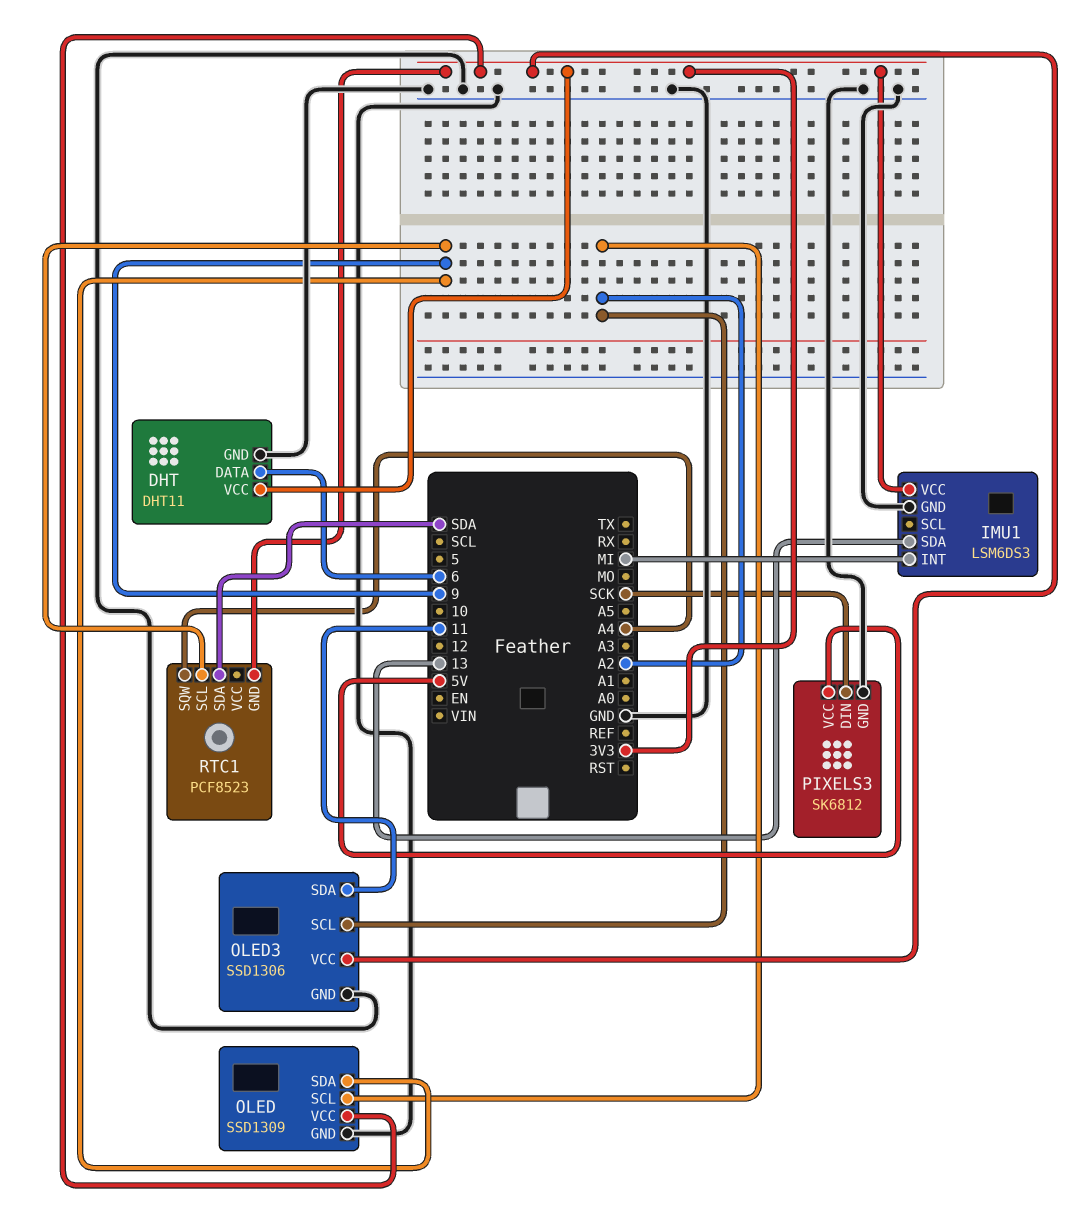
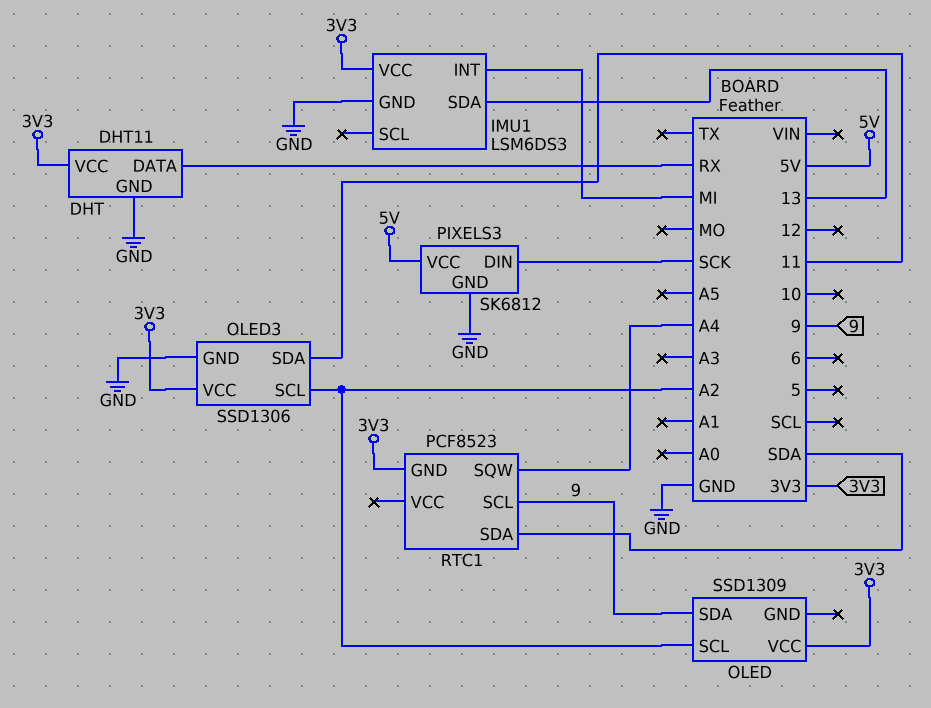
DHT pin DATA: 6 -> RX
OLED pin GND: GND -> none

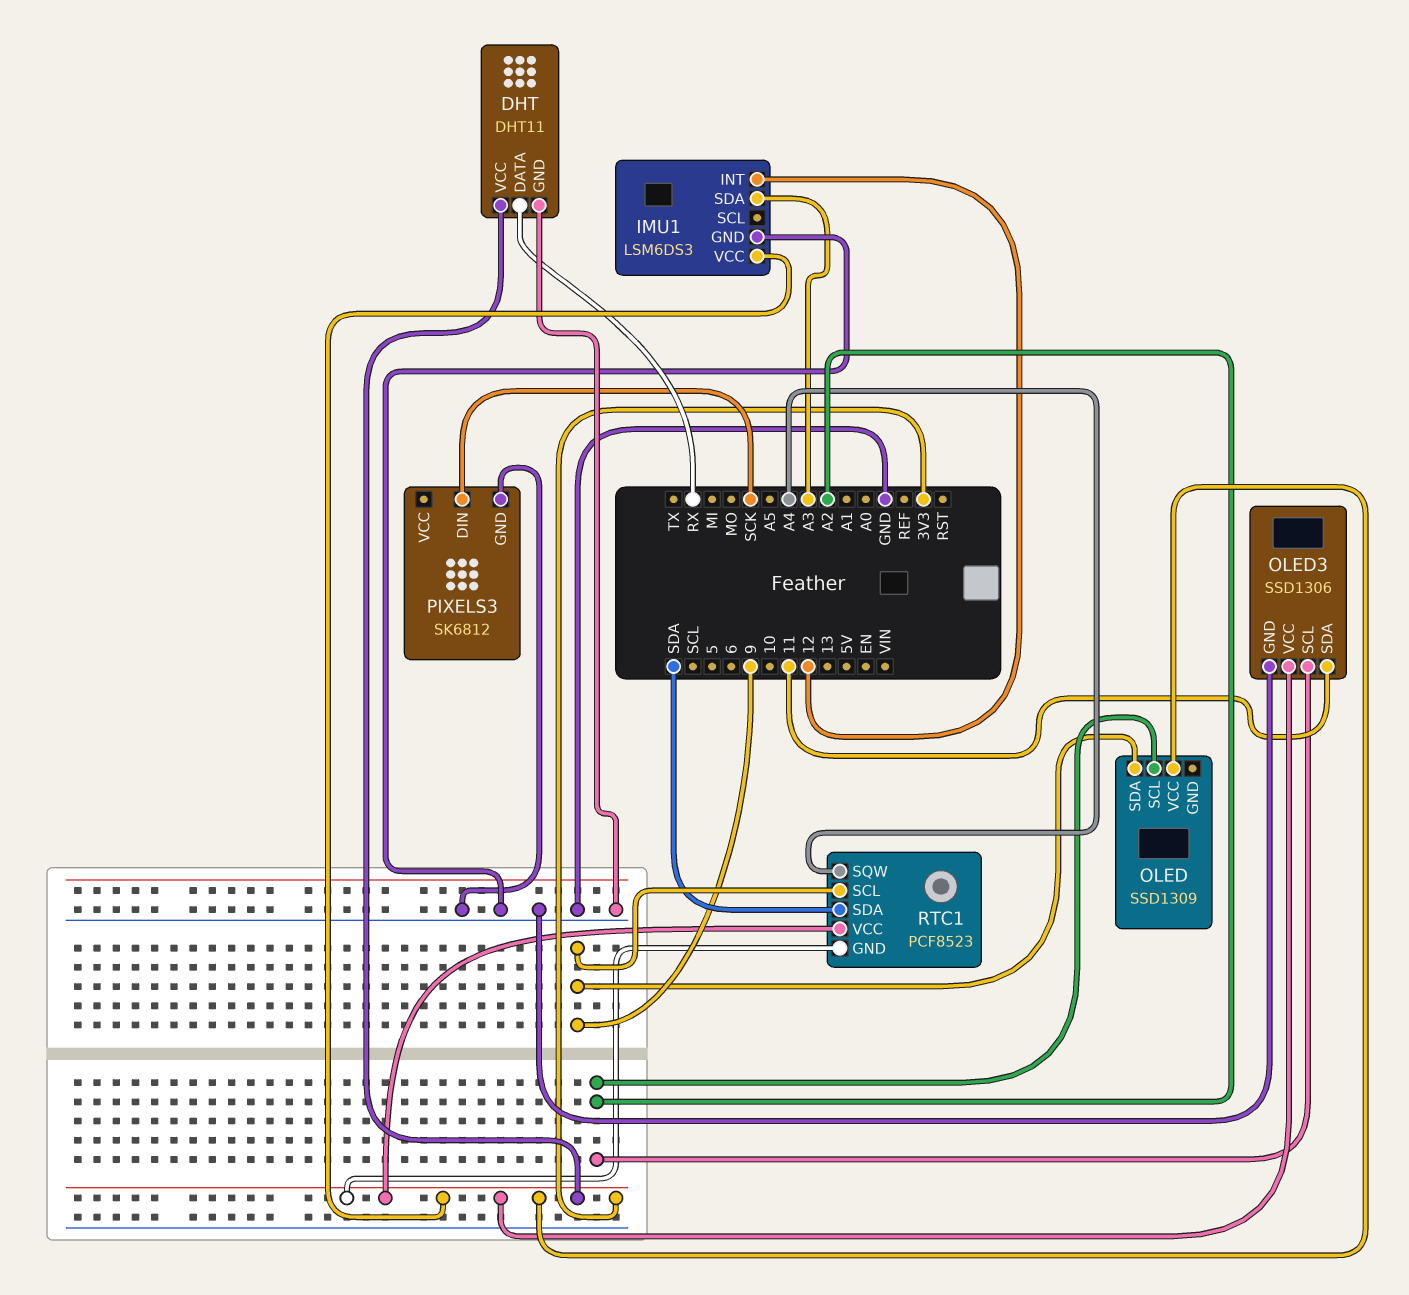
IMU1 pin INT: MI -> 12
IMU1 pin SDA: 13 -> A3
PIXELS3 pin VCC: 5V -> none
RTC1 pin VCC: none -> 3V3

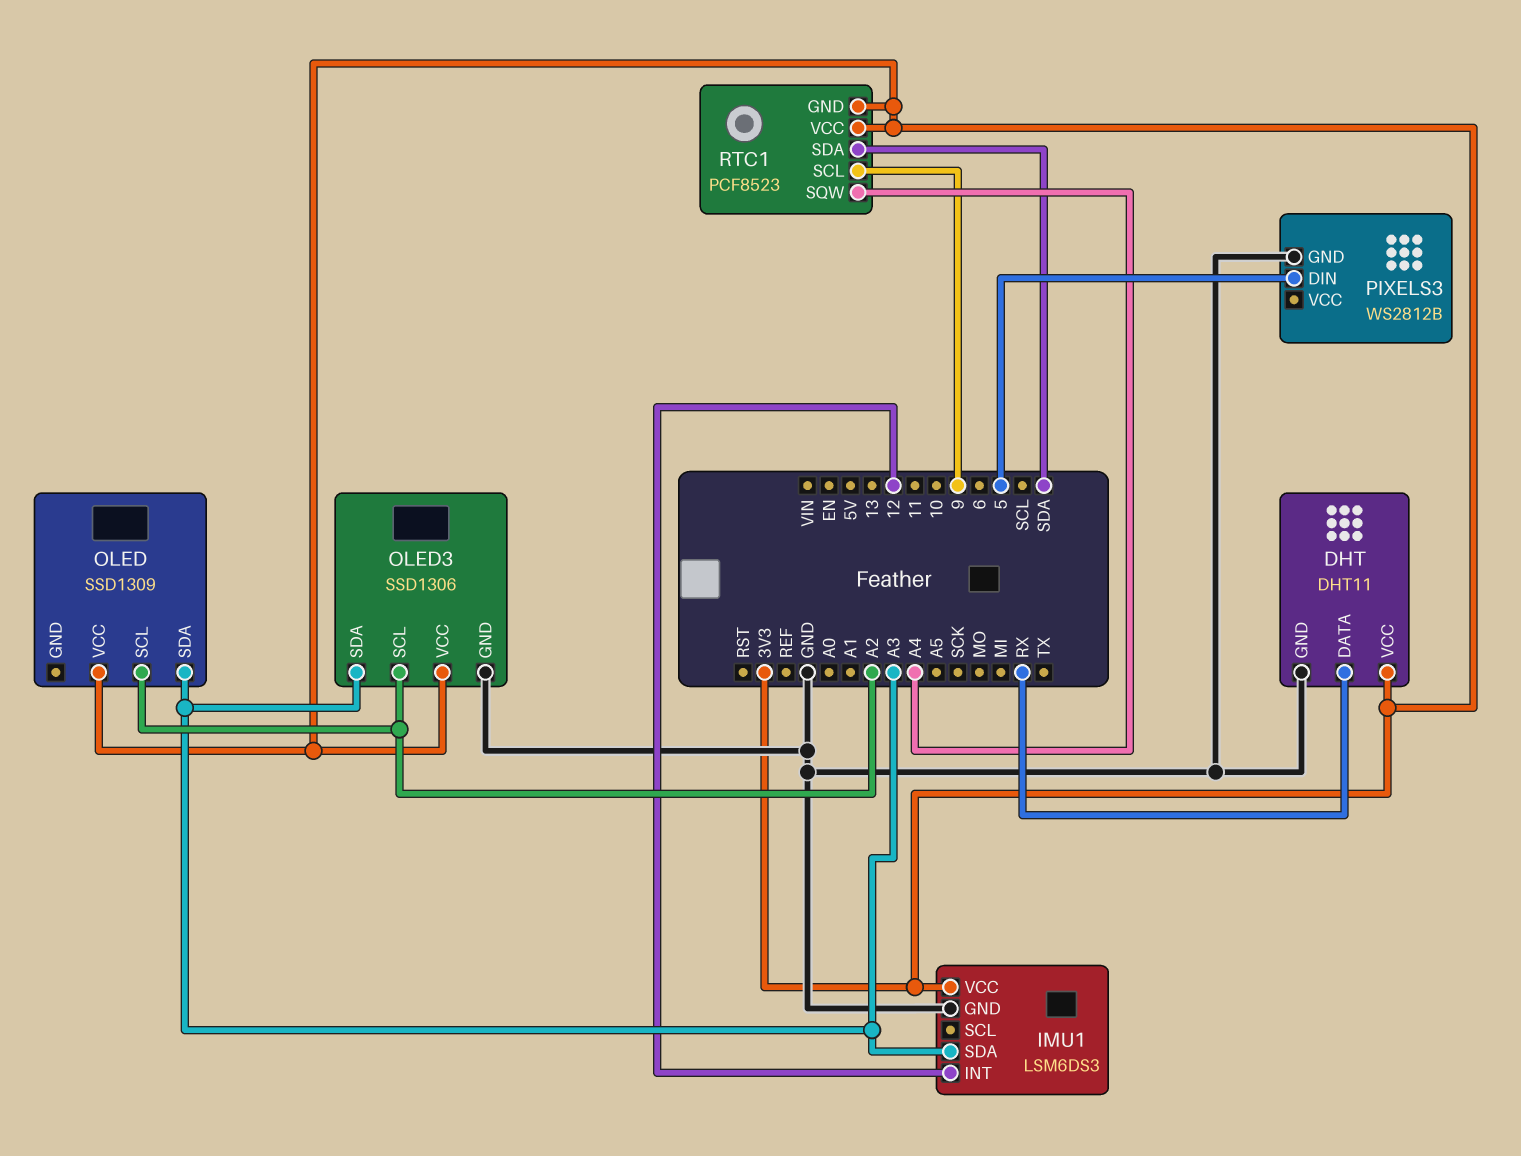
OLED pin SDA: 9 -> A3
OLED3 pin SDA: 11 -> A3
PIXELS3: SK6812 -> WS2812B
PIXELS3 pin DIN: SCK -> 5

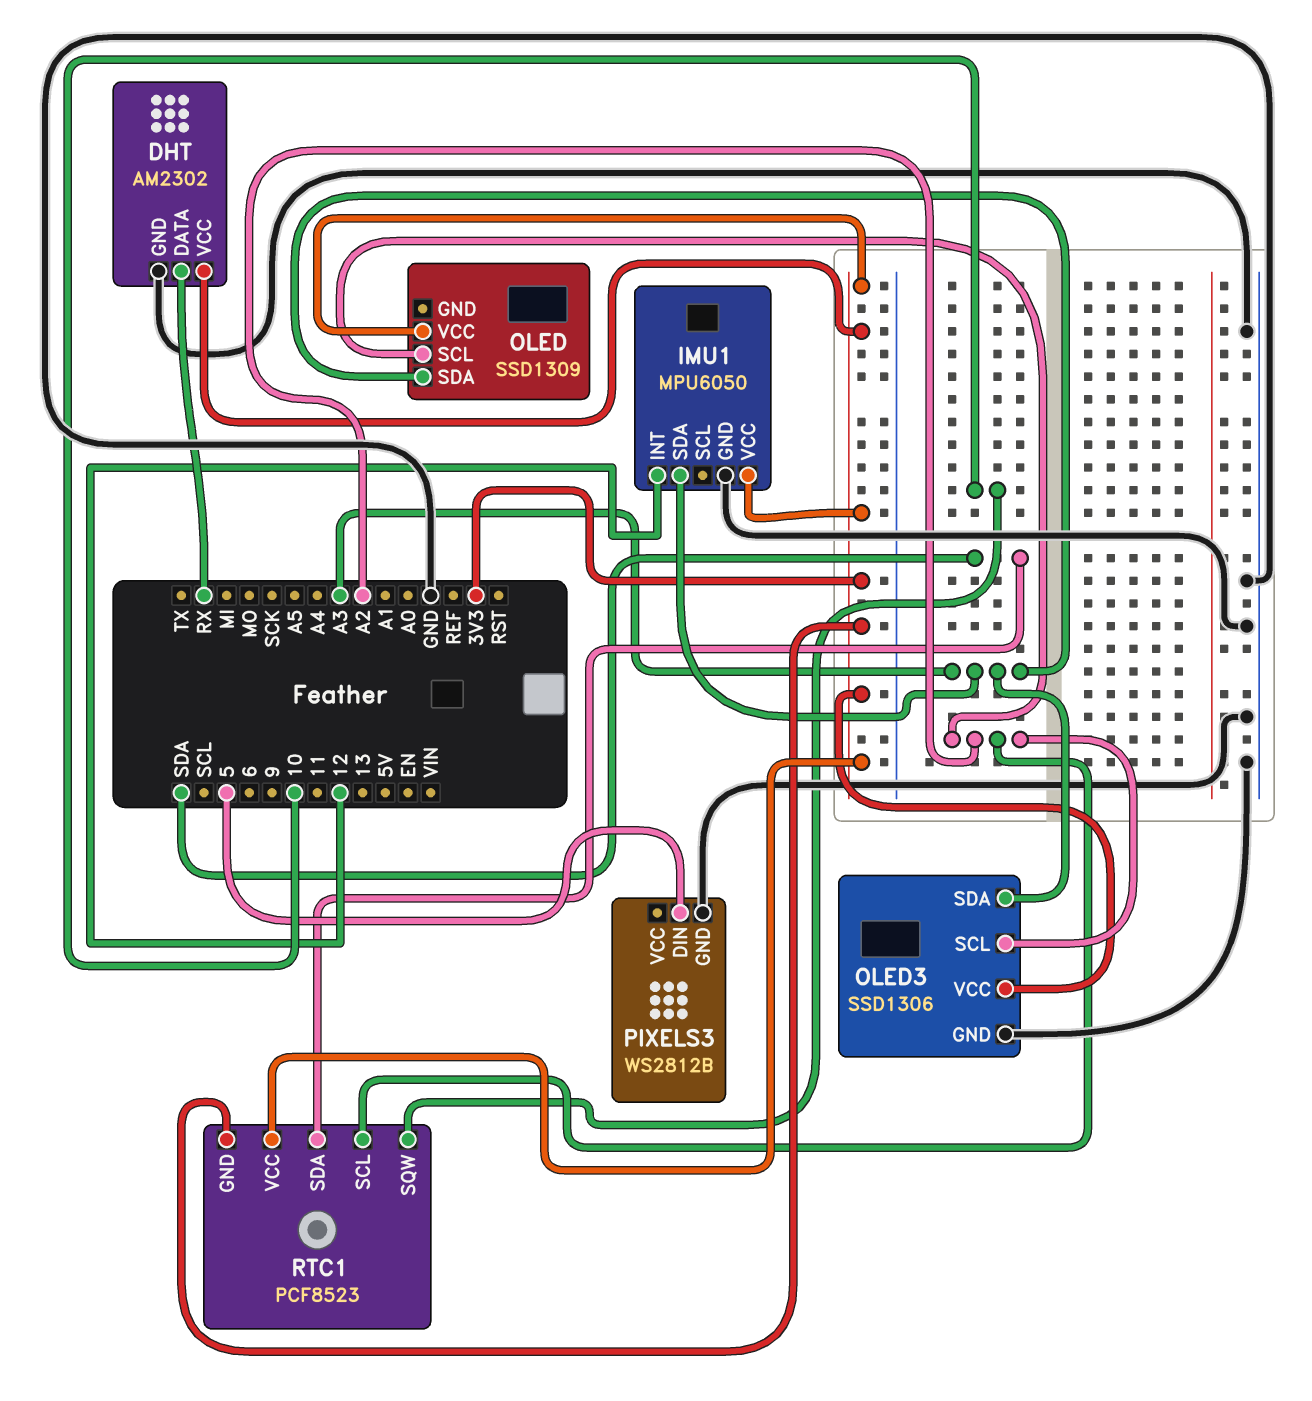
DHT: DHT11 -> AM2302
IMU1: LSM6DS3 -> MPU6050
RTC1 pin SCL: 9 -> A2
RTC1 pin SQW: A4 -> 10

